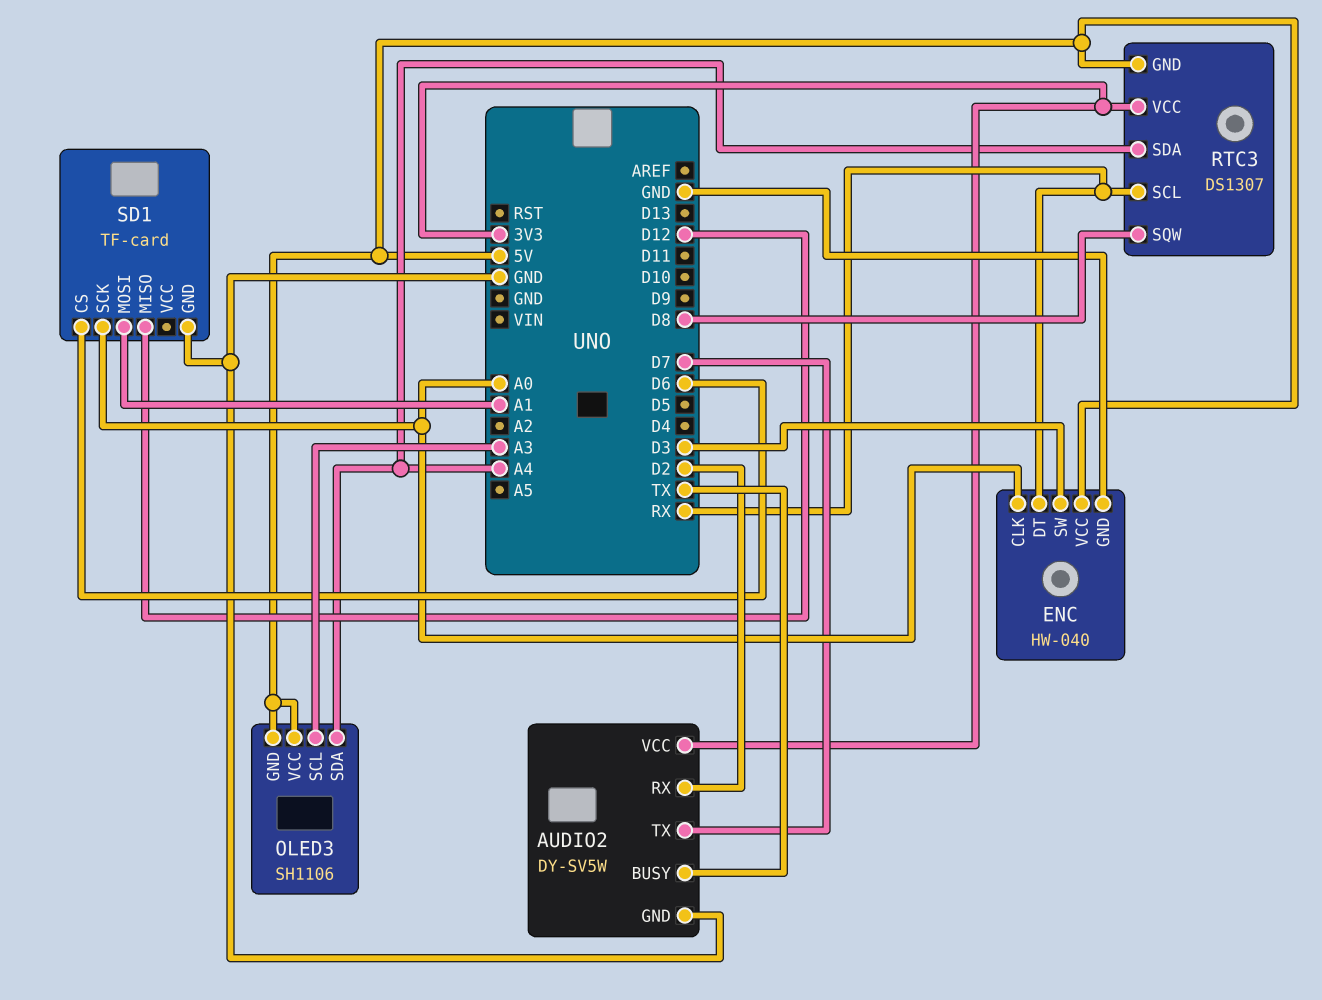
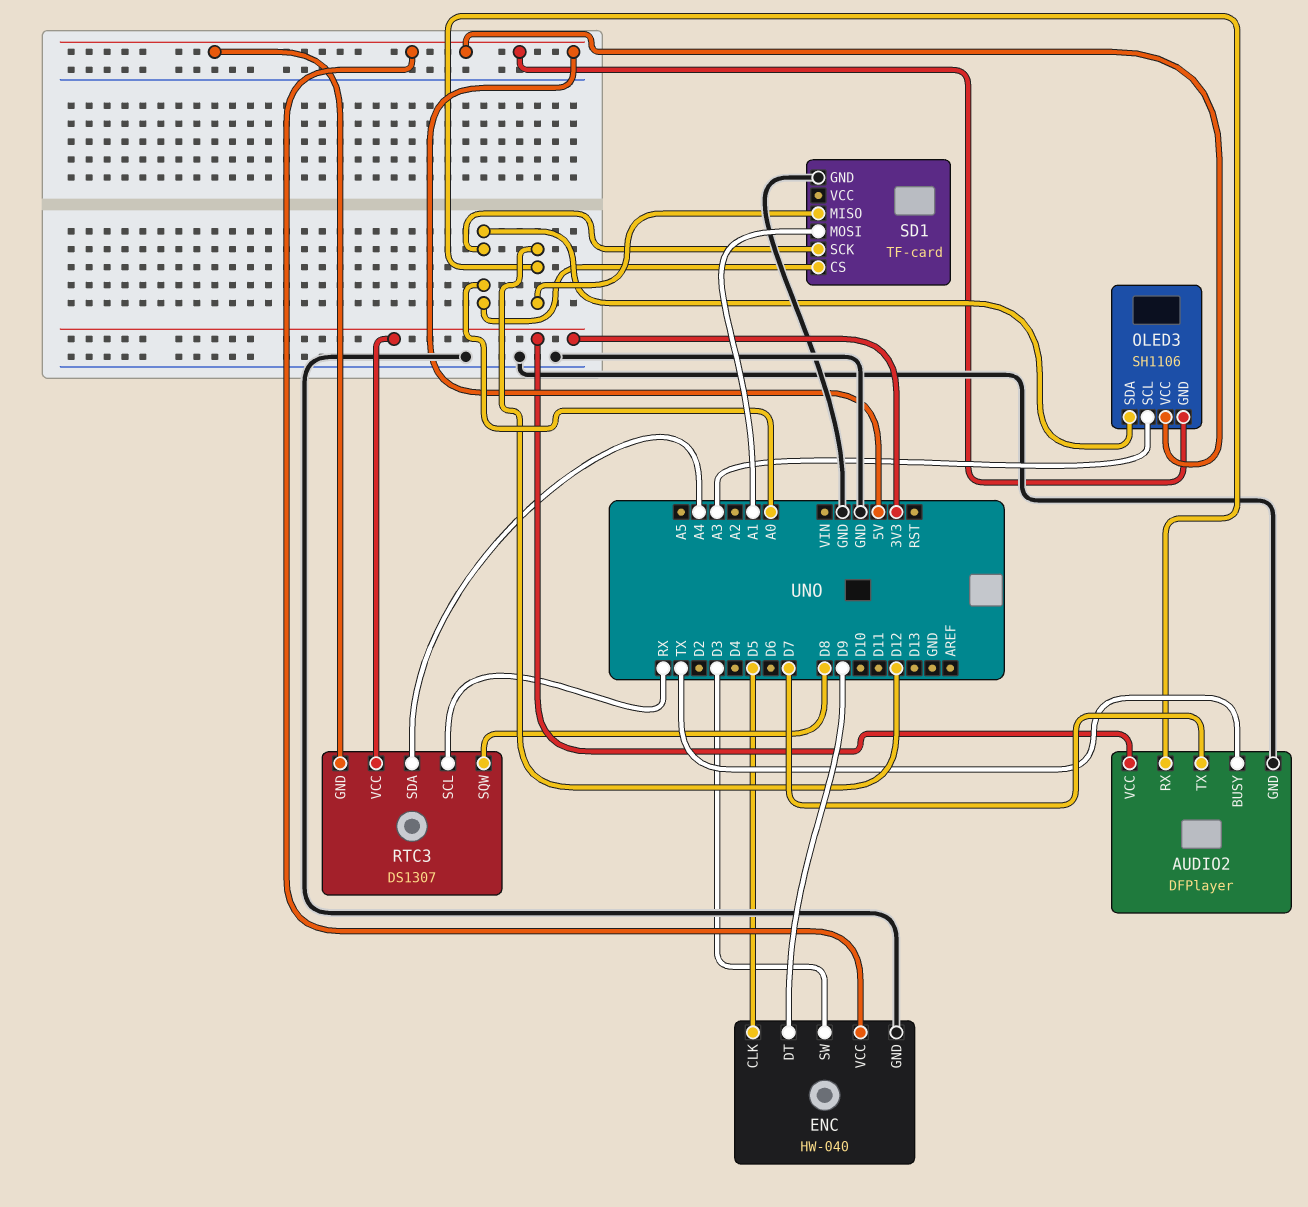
AUDIO2: DY-SV5W -> DFPlayer
AUDIO2 pin RX: D2 -> D12
ENC pin CLK: A0 -> D5
ENC pin DT: RX -> D9
OLED3 pin SDA: A4 -> A0
SD1 pin CS: D6 -> A0

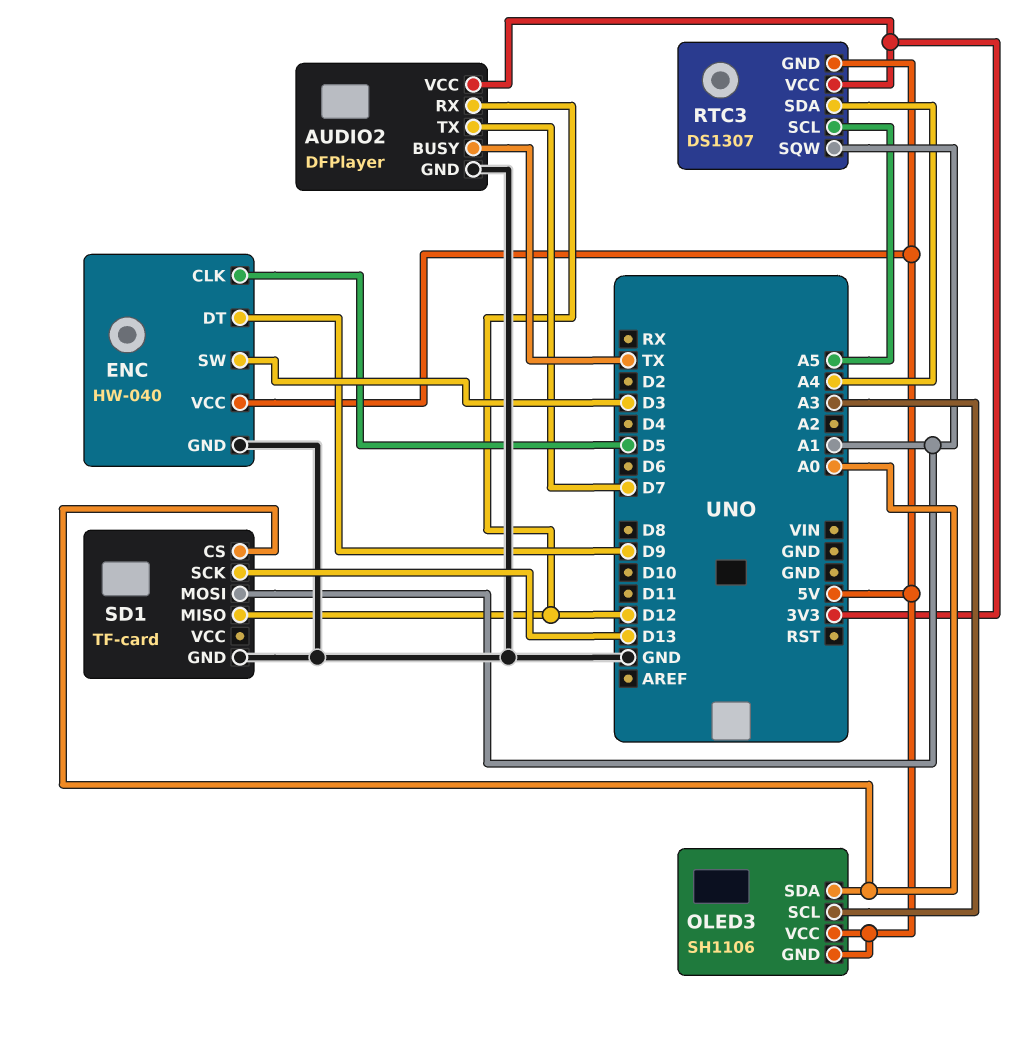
RTC3 pin SCL: RX -> A5
RTC3 pin SQW: D8 -> A1
SD1 pin SCK: A0 -> D13

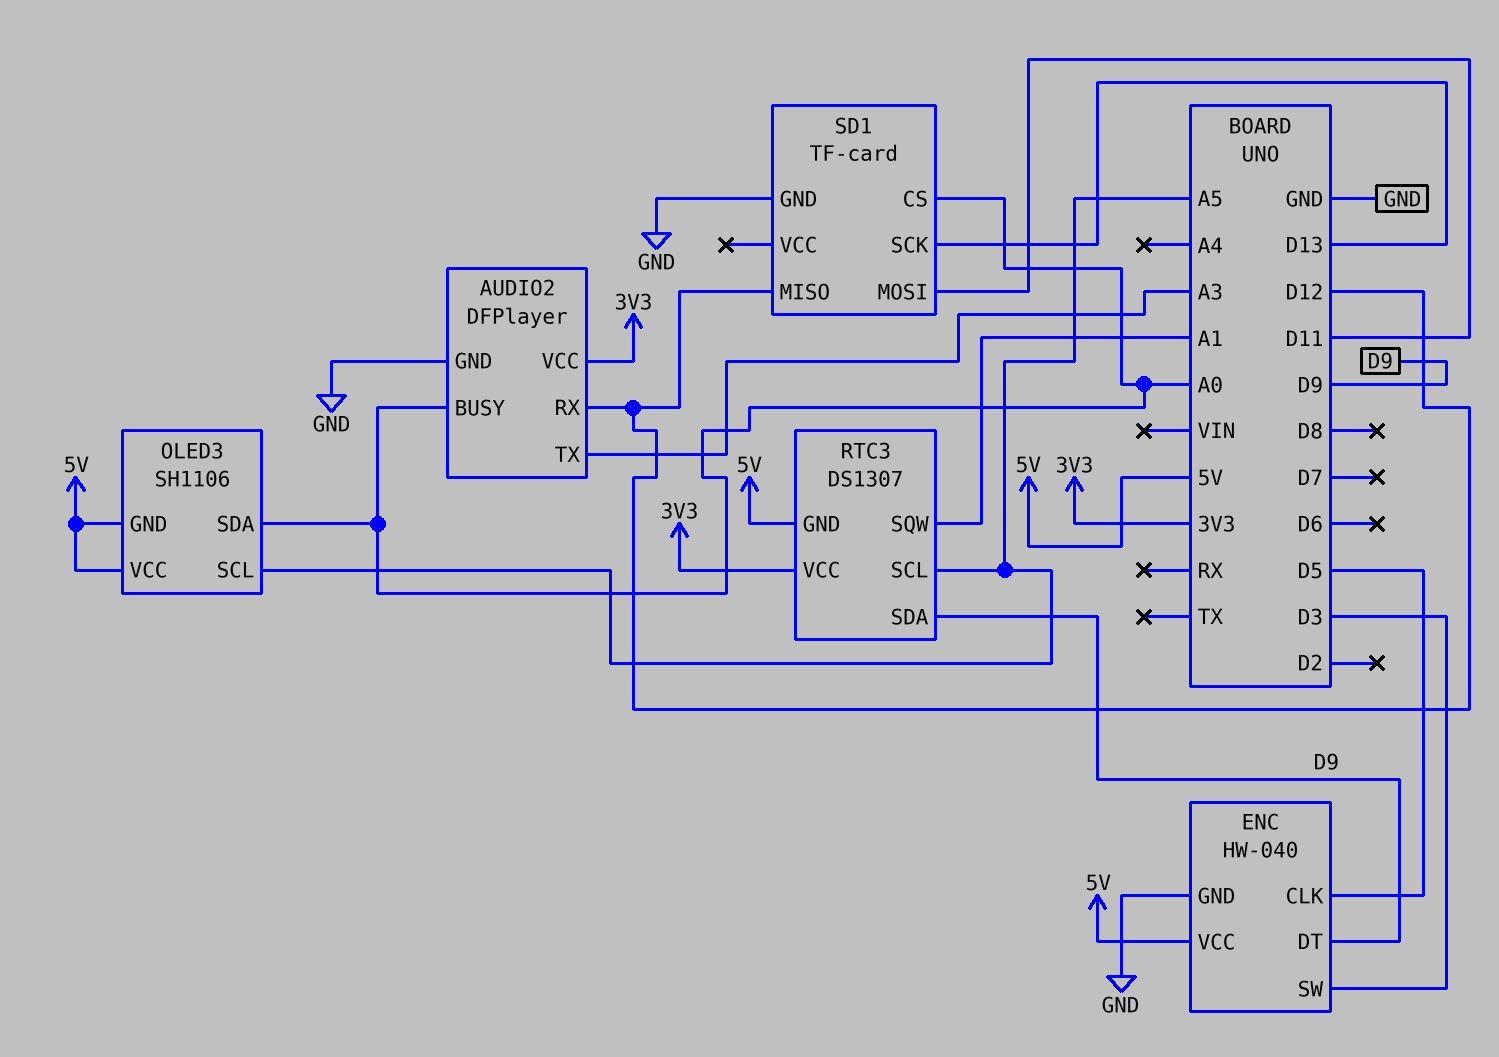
AUDIO2 pin BUSY: TX -> A0
AUDIO2 pin TX: D7 -> A3
OLED3 pin SCL: A3 -> A5
RTC3 pin SDA: A4 -> D9
SD1 pin MOSI: A1 -> D11

